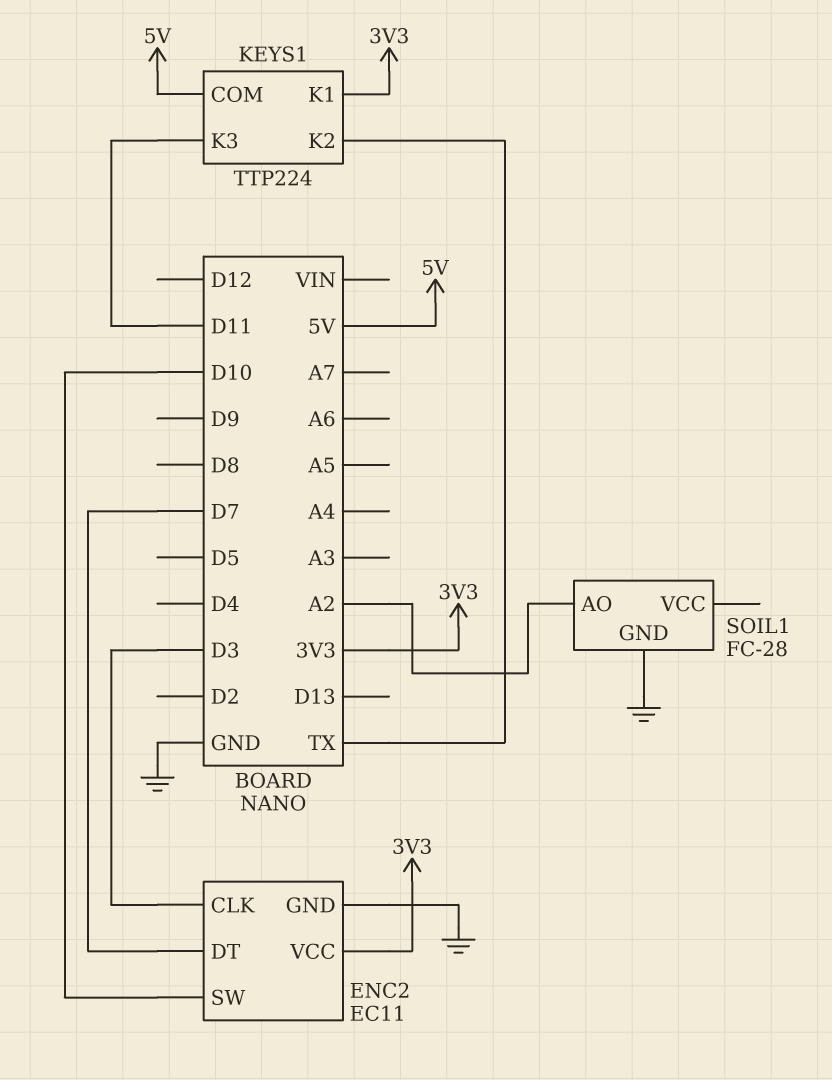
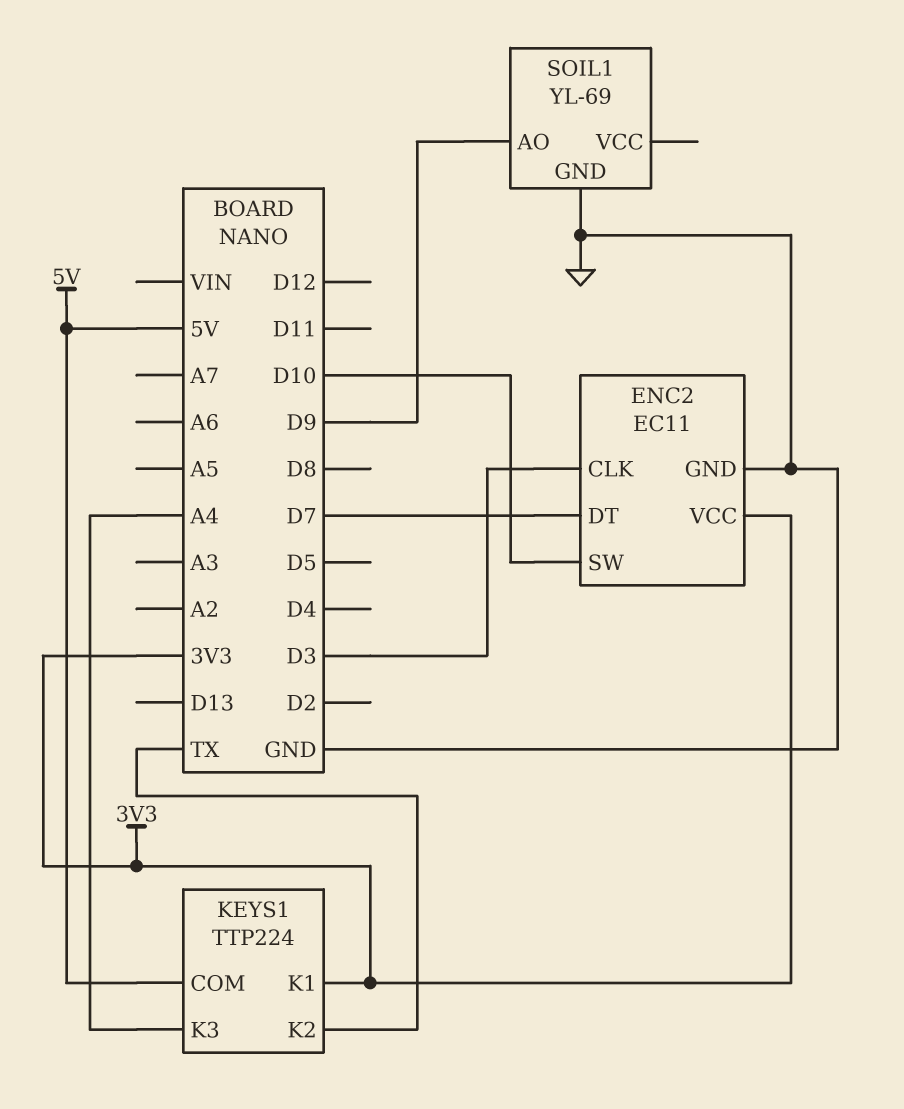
KEYS1 pin K3: D11 -> A4
SOIL1: FC-28 -> YL-69
SOIL1 pin AO: A2 -> D9

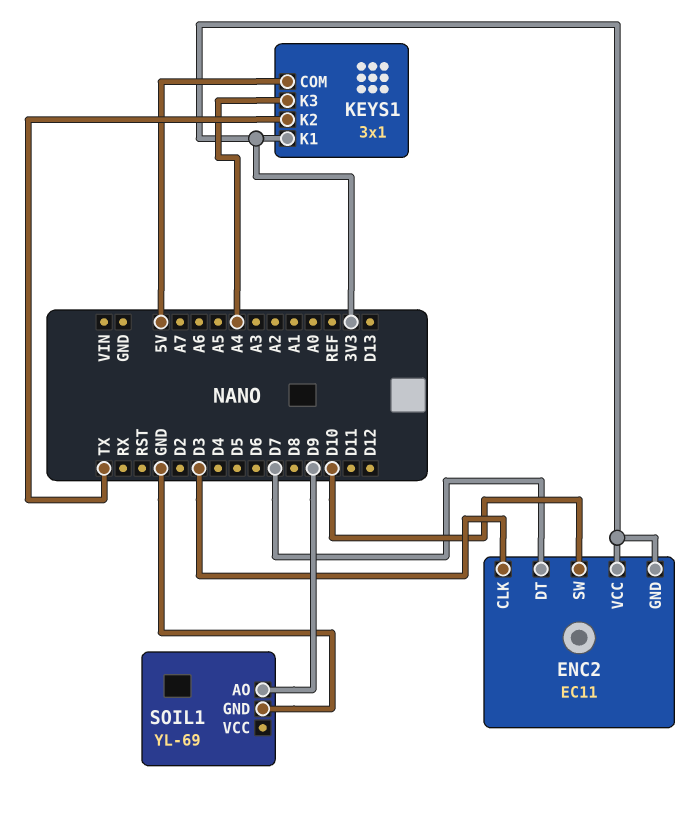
ENC2 pin GND: GND -> 3V3
KEYS1: TTP224 -> 3x1

